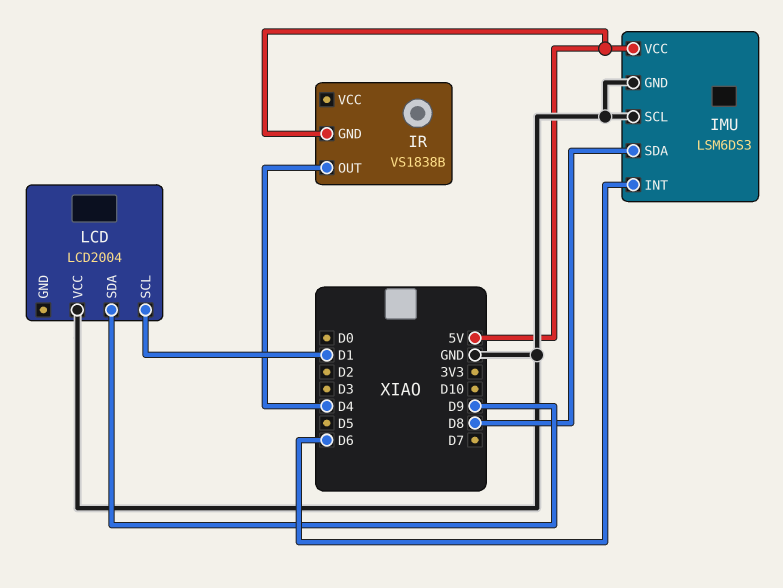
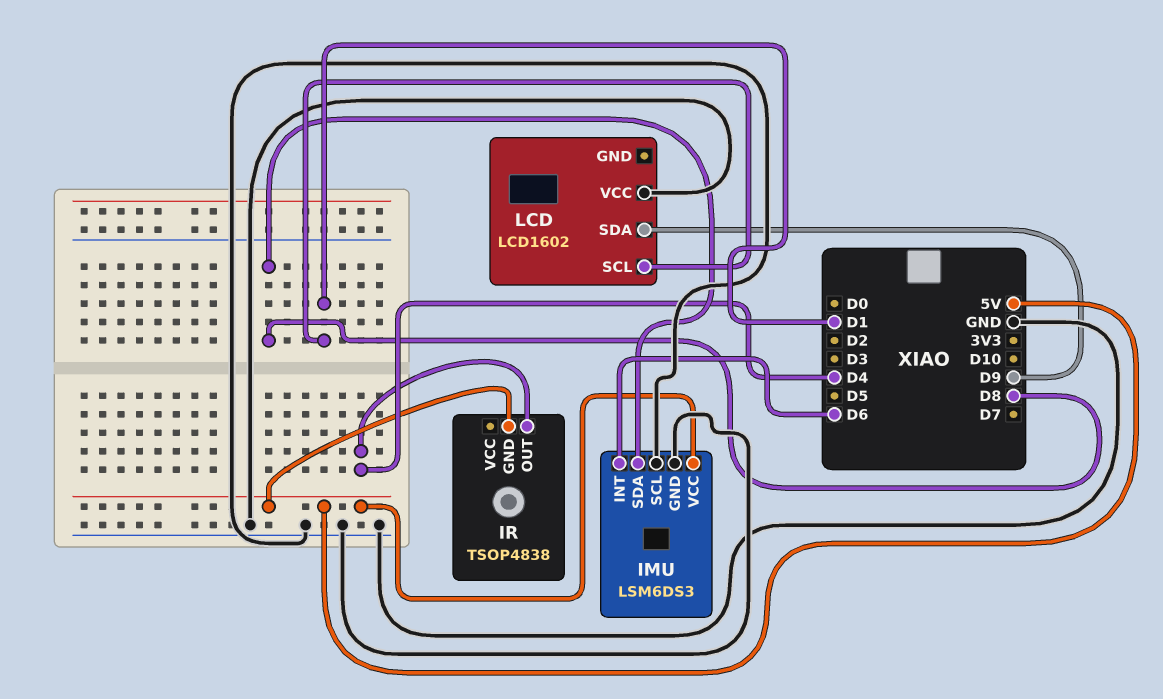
IR: VS1838B -> TSOP4838
LCD: LCD2004 -> LCD1602

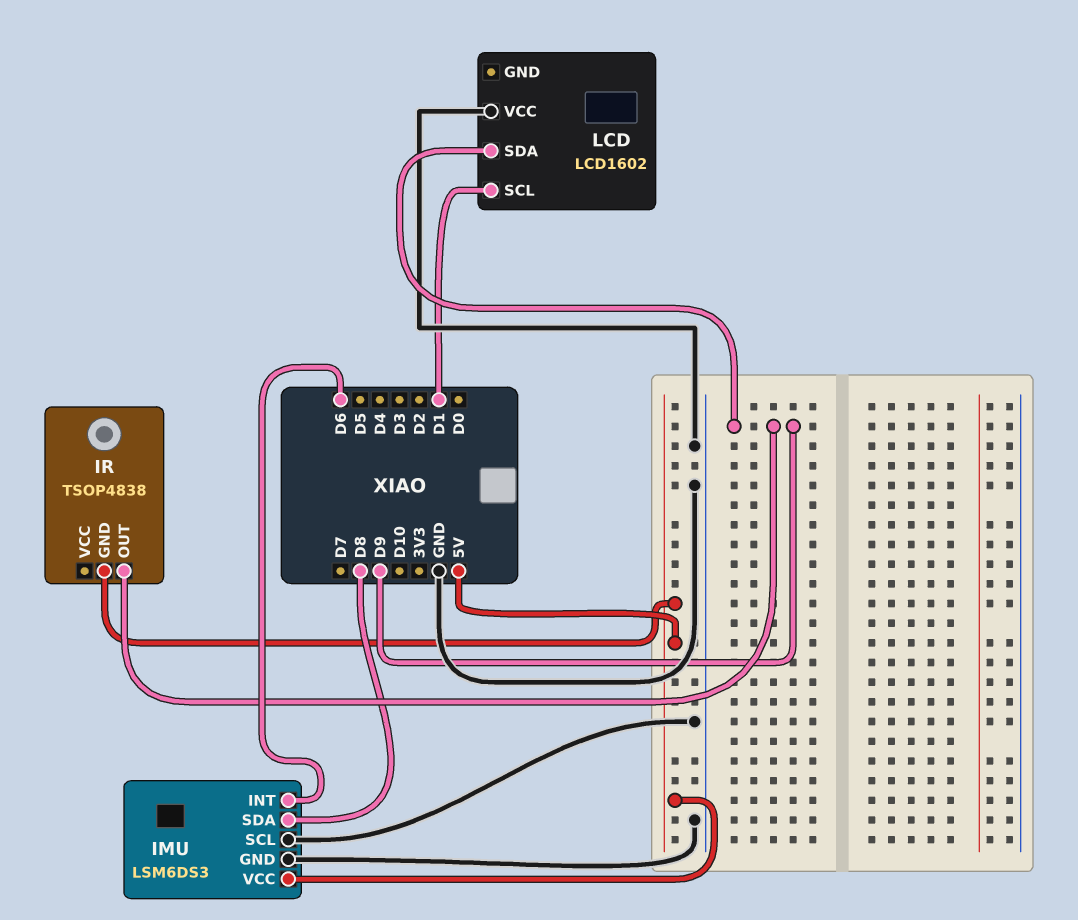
IR pin OUT: D4 -> D9

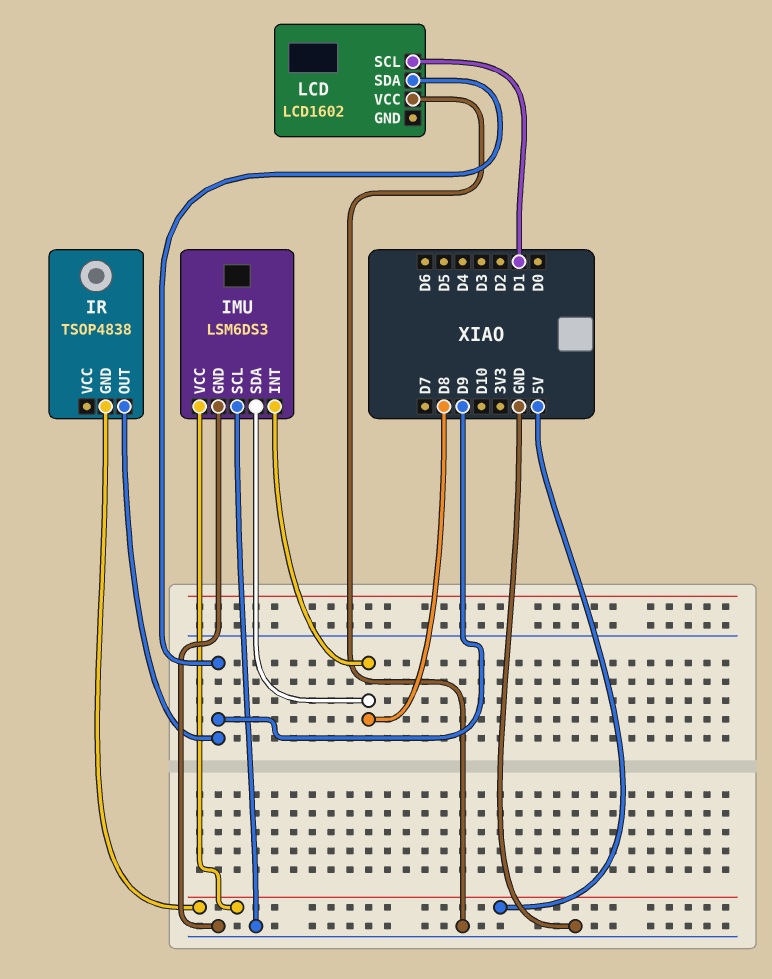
IMU pin INT: D6 -> D8

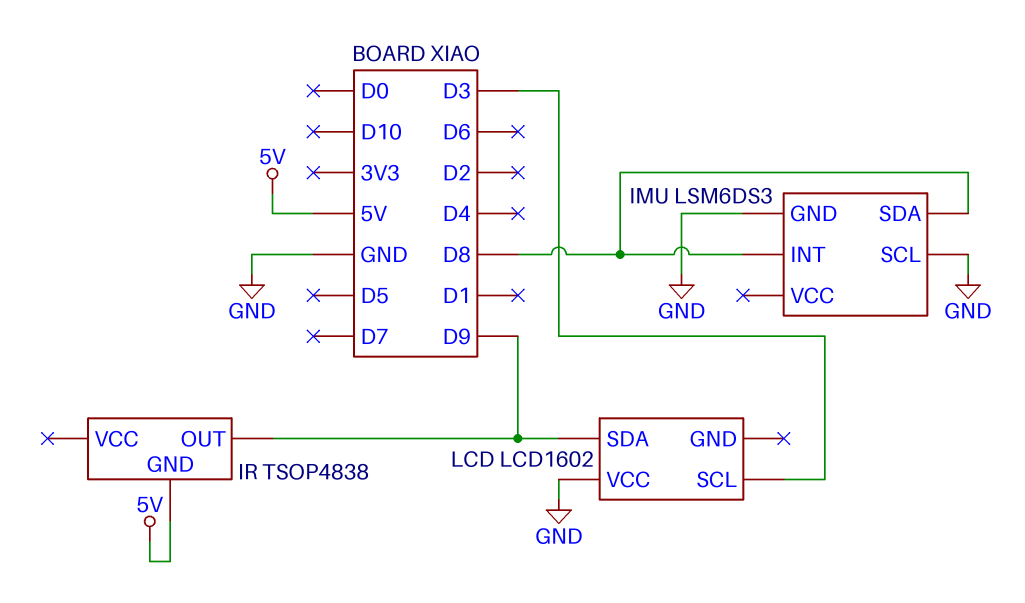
IMU pin VCC: 5V -> none
LCD pin SCL: D1 -> D3

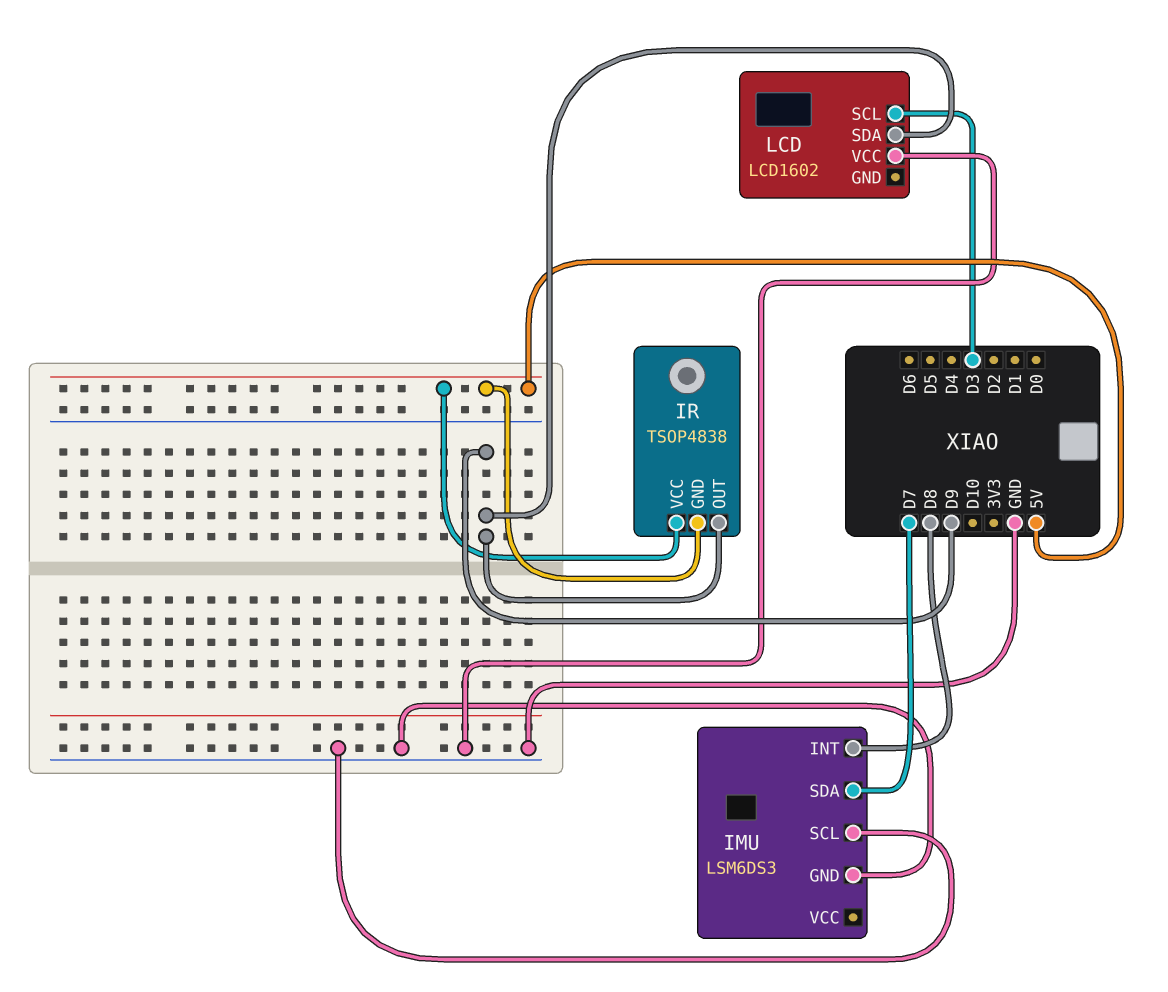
IMU pin SDA: D8 -> D7
IR pin VCC: none -> 5V

